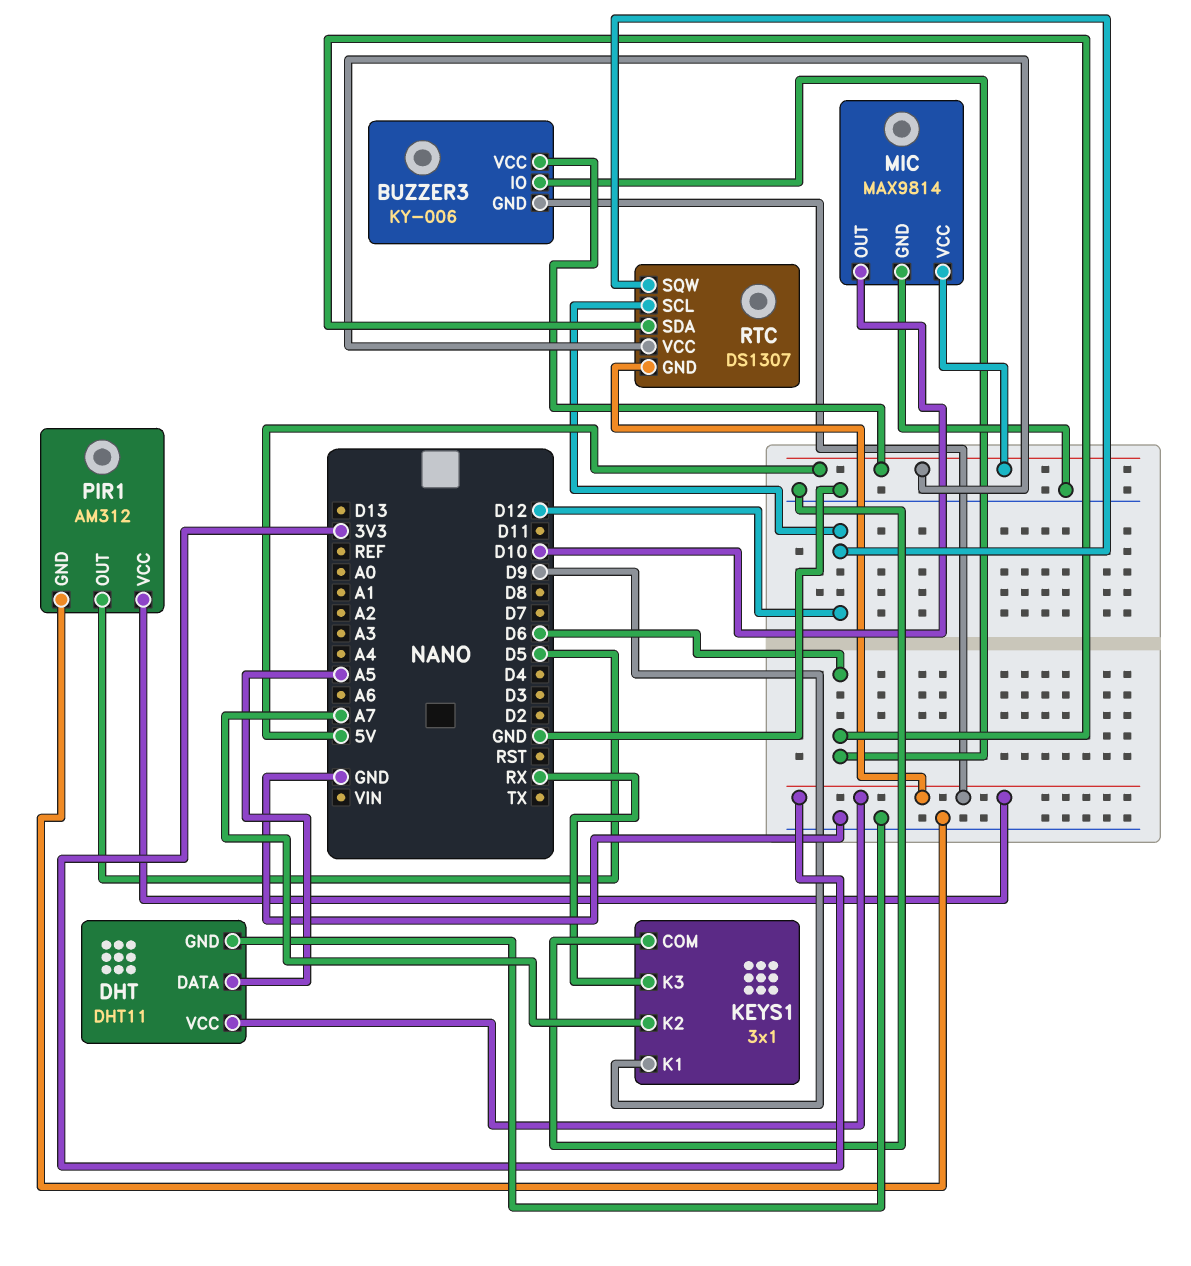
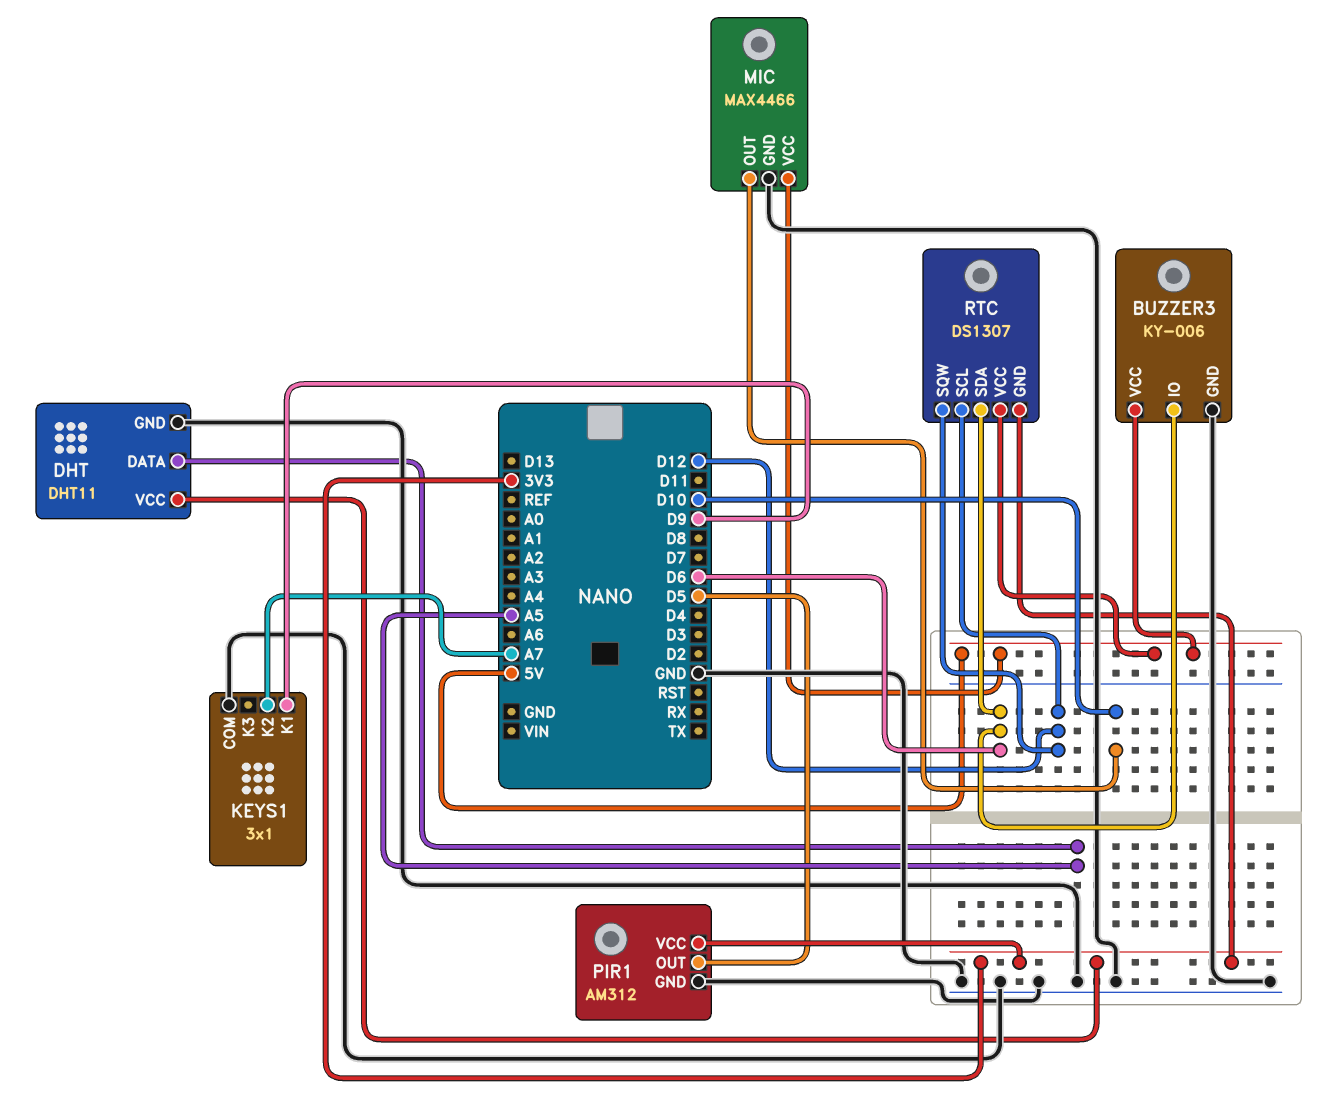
BUZZER3 pin GND: 3V3 -> GND
KEYS1 pin K3: RX -> none
MIC: MAX9814 -> MAX4466

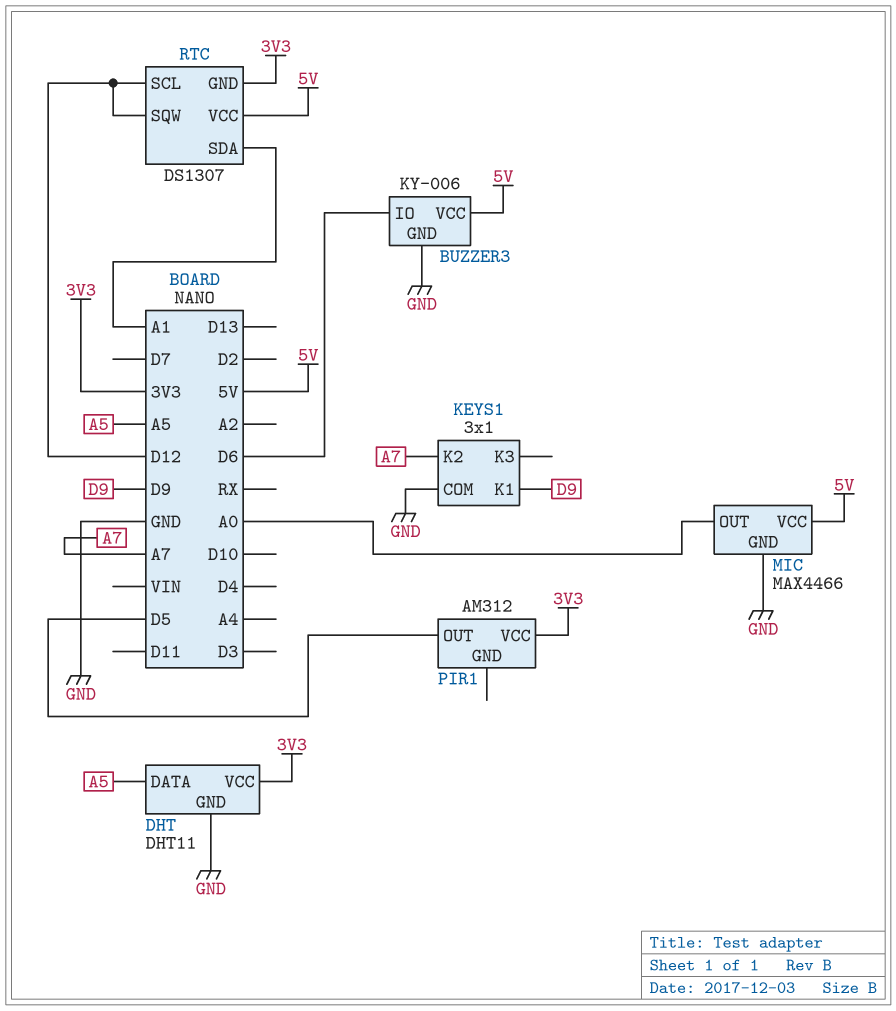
MIC pin OUT: D10 -> A0
PIR1 pin GND: GND -> none
RTC pin SDA: D6 -> A1

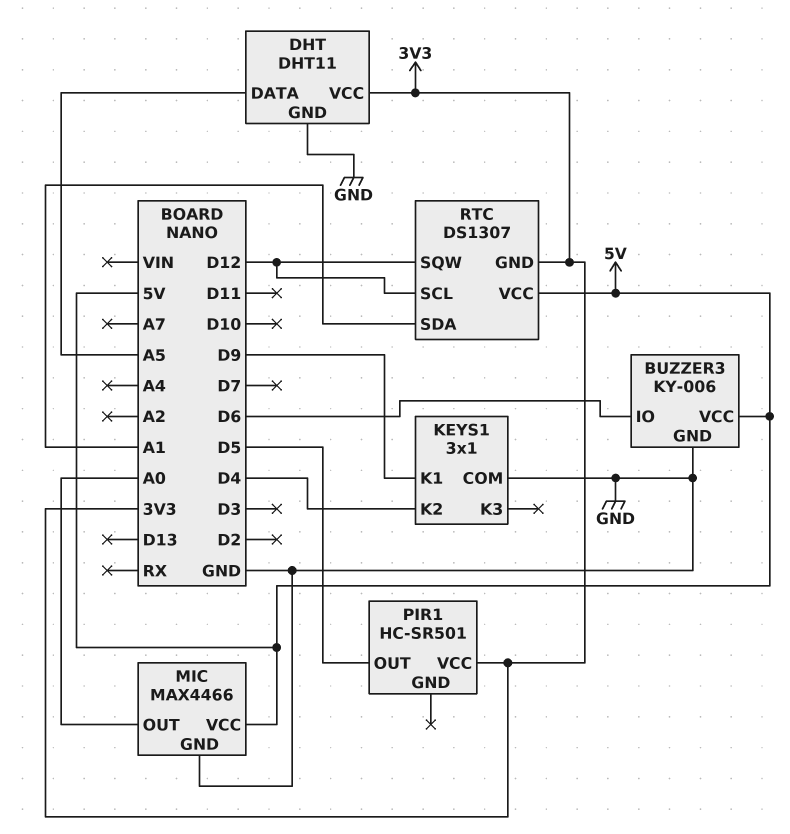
KEYS1 pin K2: A7 -> D4
PIR1: AM312 -> HC-SR501

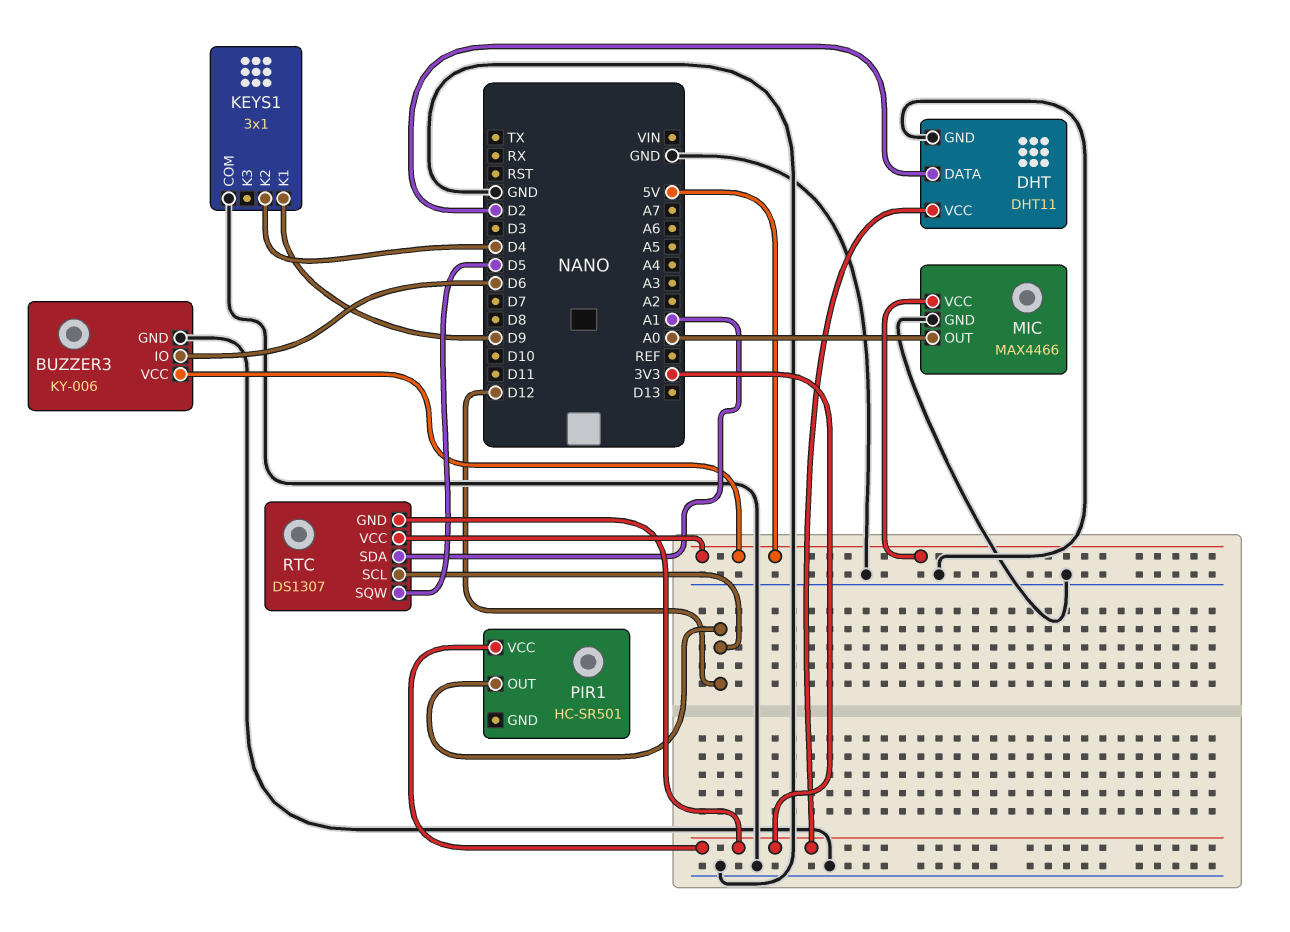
DHT pin DATA: A5 -> D2
PIR1 pin OUT: D5 -> D12
RTC pin SQW: D12 -> D5

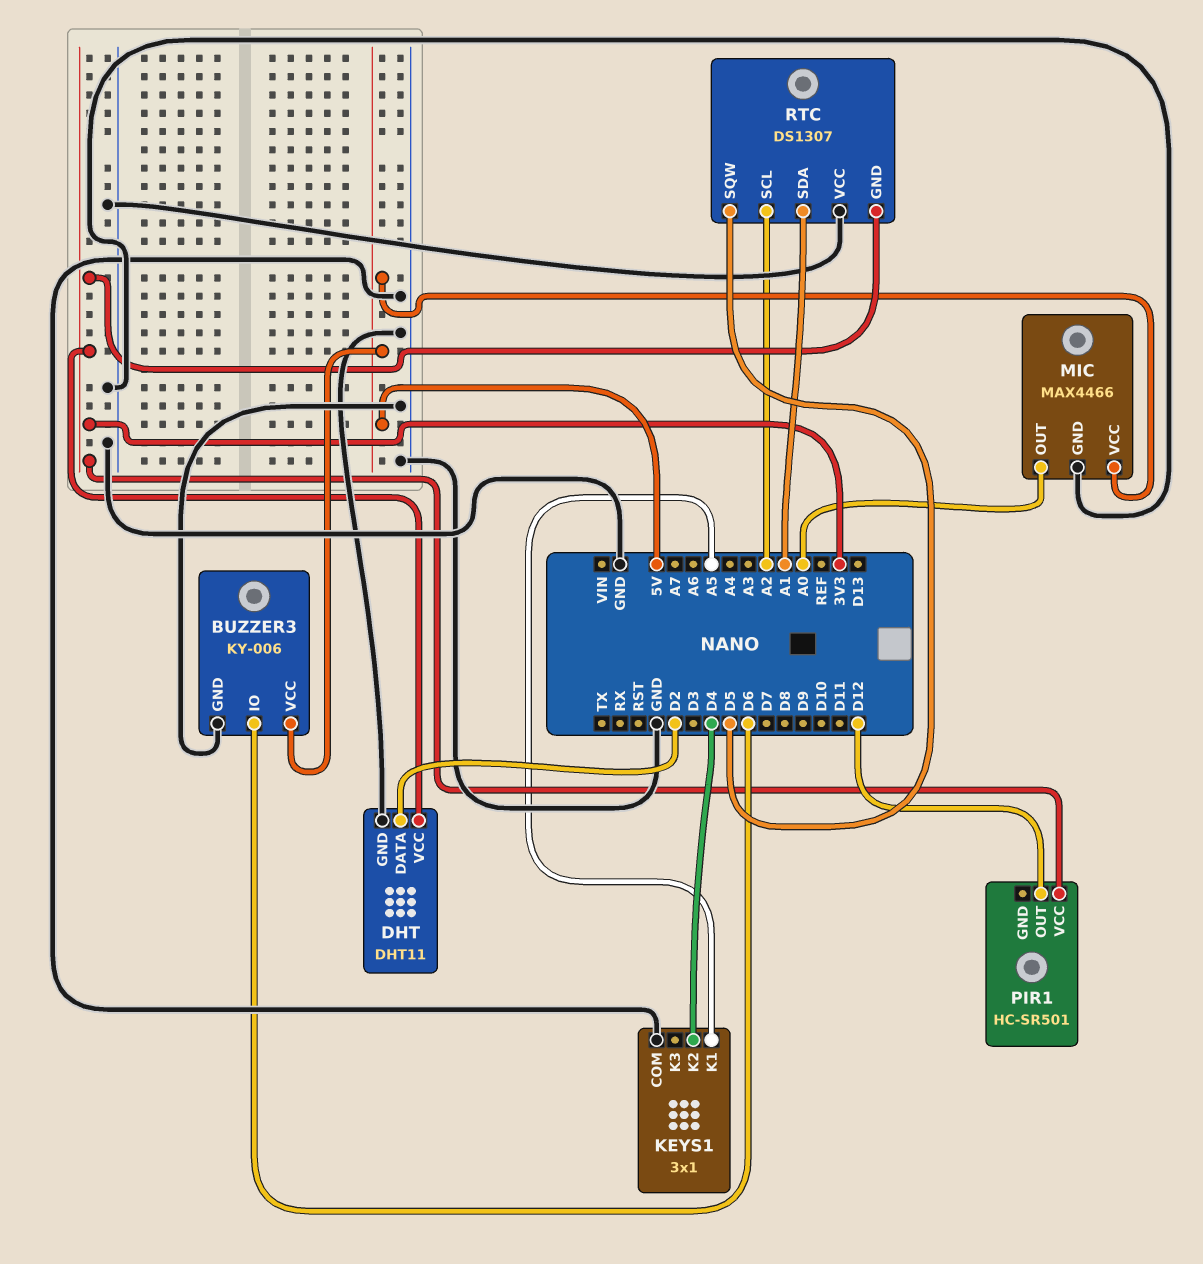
KEYS1 pin K1: D9 -> A5
RTC pin SCL: D12 -> A2
RTC pin VCC: 5V -> GND

